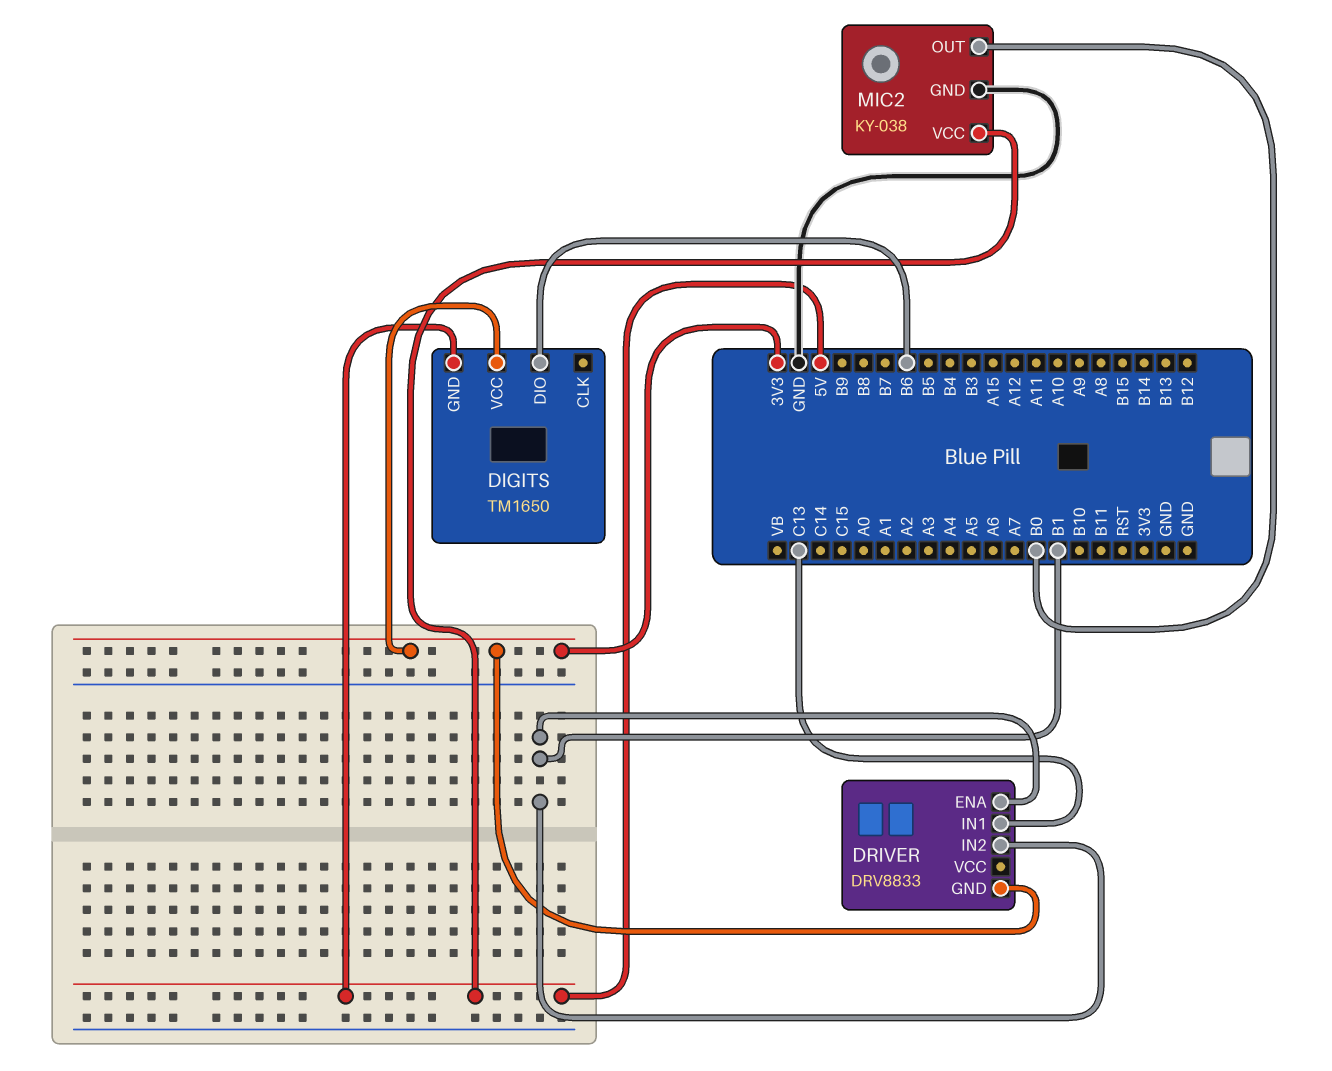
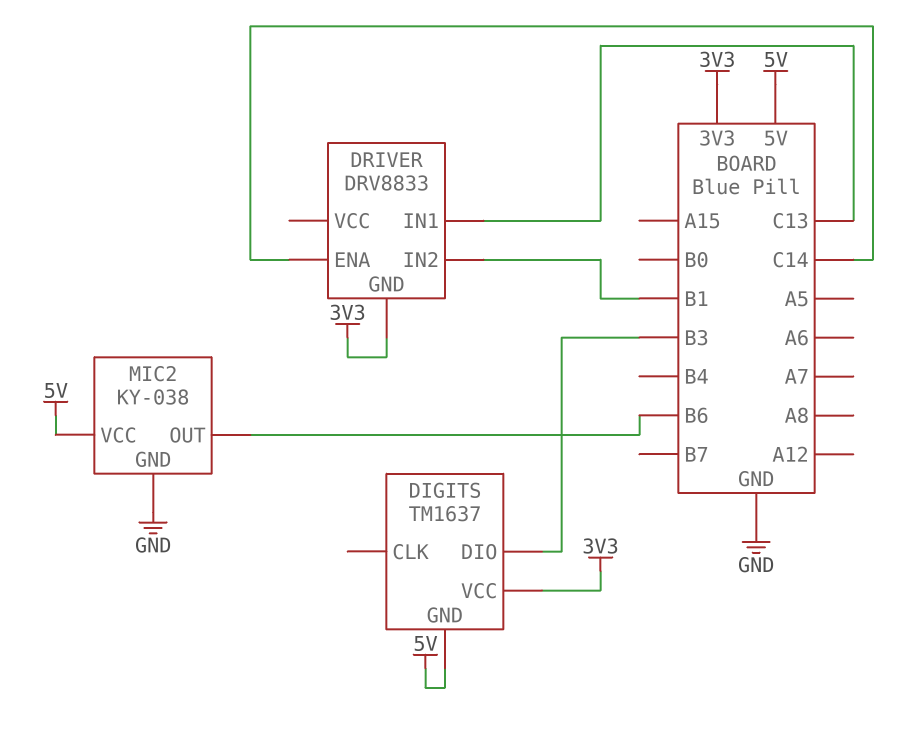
DIGITS: TM1650 -> TM1637
DIGITS pin DIO: B6 -> B3
DRIVER pin ENA: B1 -> C14
MIC2 pin OUT: B0 -> B6

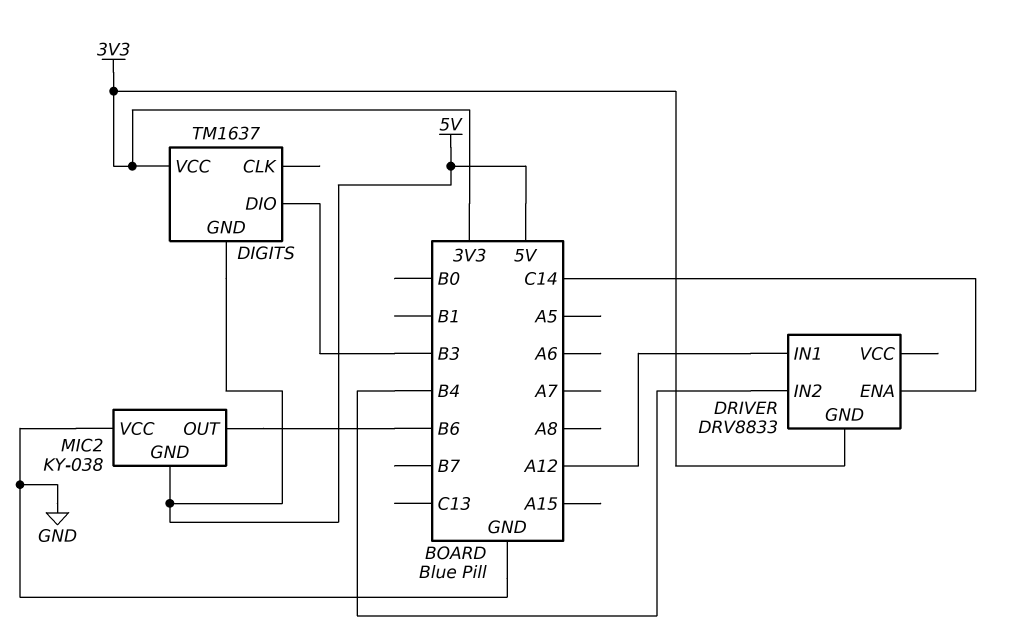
DRIVER pin IN1: C13 -> A12
DRIVER pin IN2: B1 -> B4
MIC2 pin GND: GND -> 5V
MIC2 pin VCC: 5V -> GND

